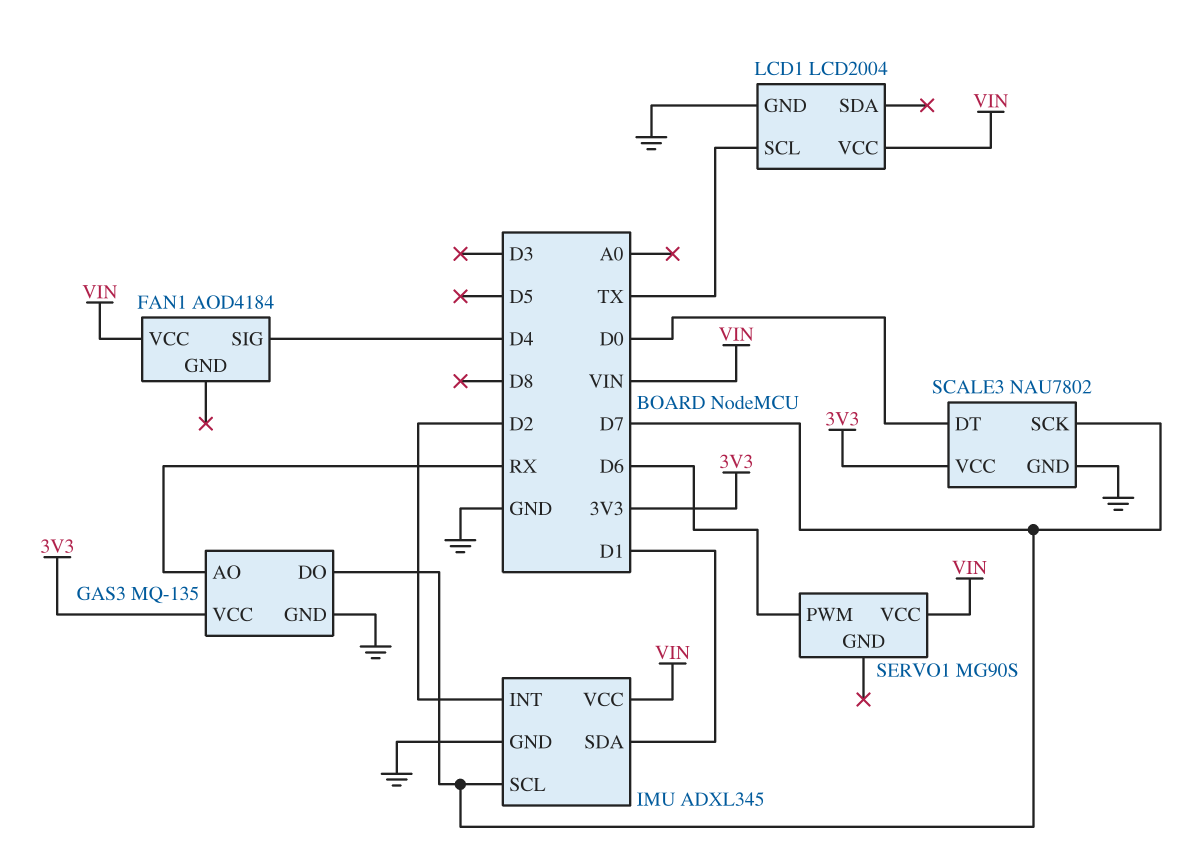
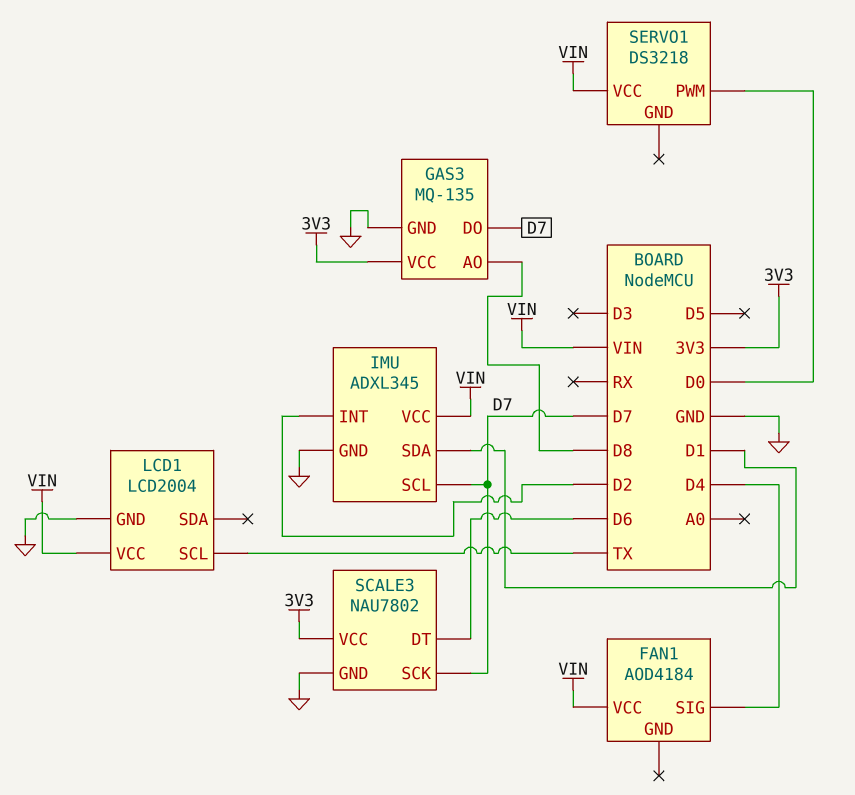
GAS3 pin AO: RX -> D8
SCALE3 pin DT: D0 -> D6
SERVO1: MG90S -> DS3218
SERVO1 pin PWM: D6 -> D0

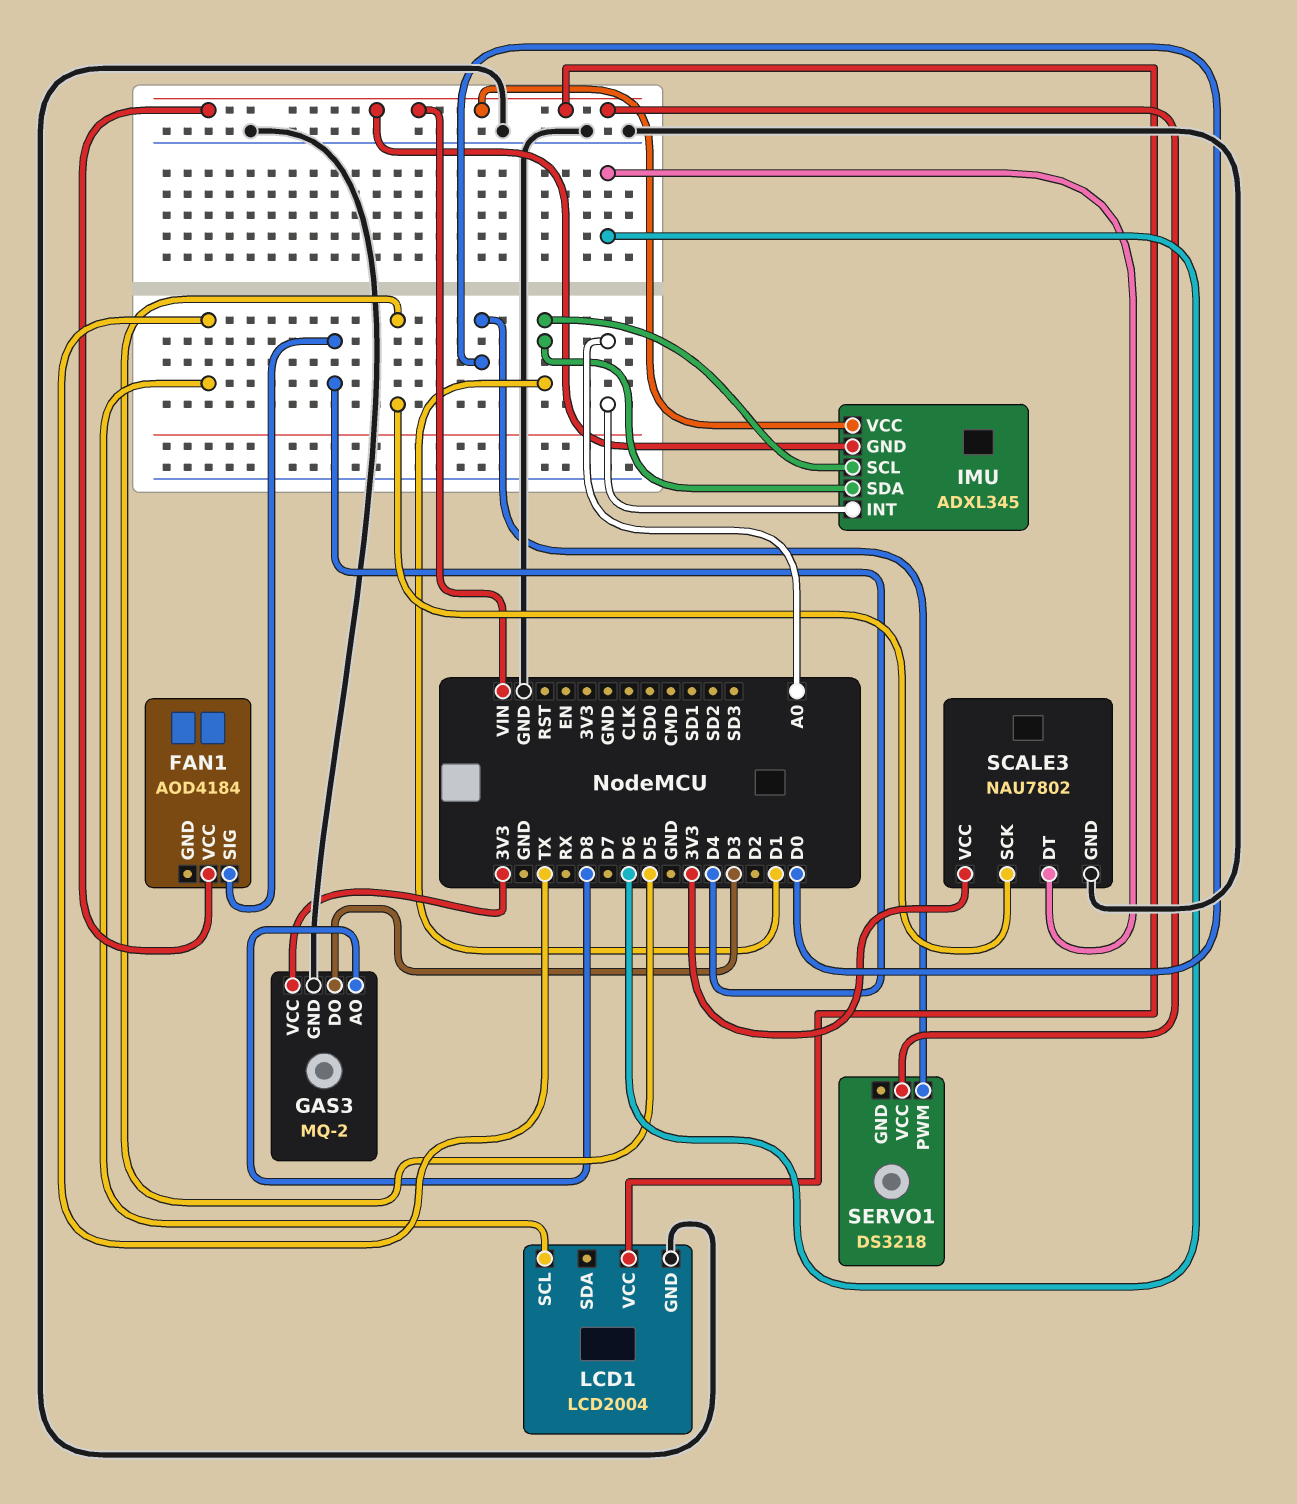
GAS3: MQ-135 -> MQ-2
GAS3 pin DO: D7 -> D3
IMU pin GND: GND -> VIN
IMU pin INT: D2 -> A0
IMU pin SCL: D7 -> D1
SCALE3 pin SCK: D7 -> D5

